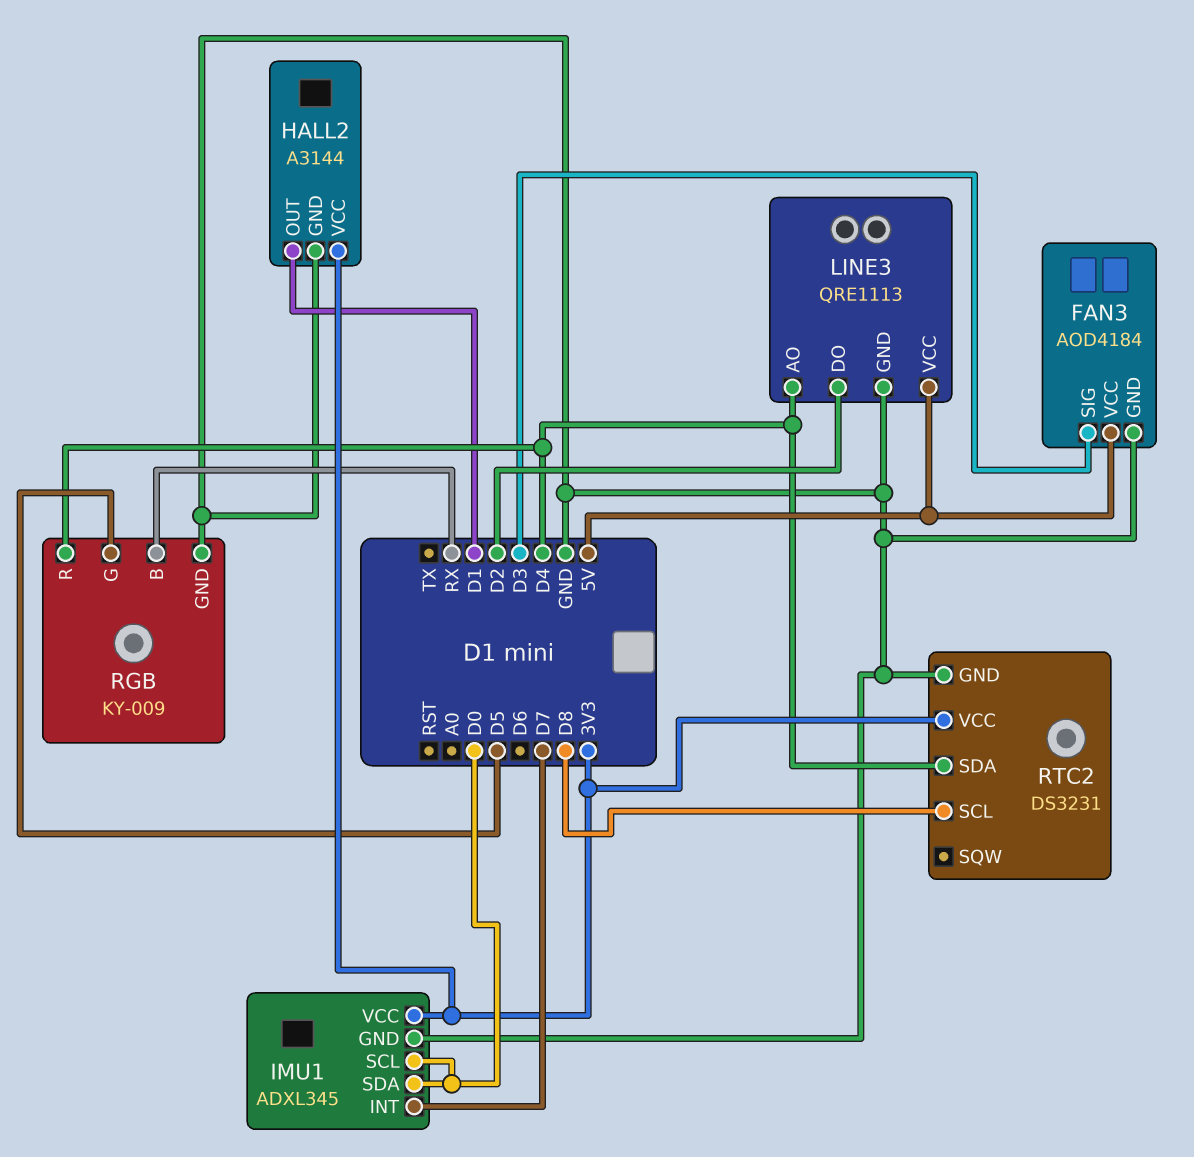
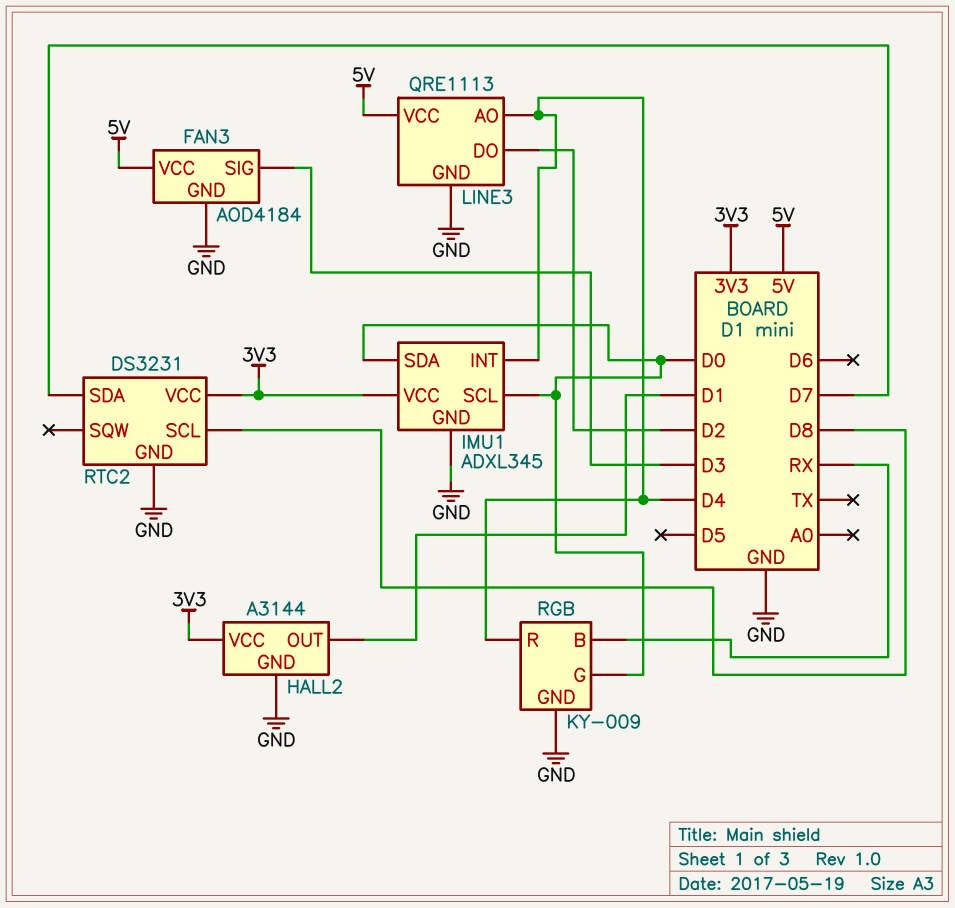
IMU1 pin INT: D7 -> D4
RGB pin G: D5 -> D0
RTC2 pin SDA: D4 -> D7

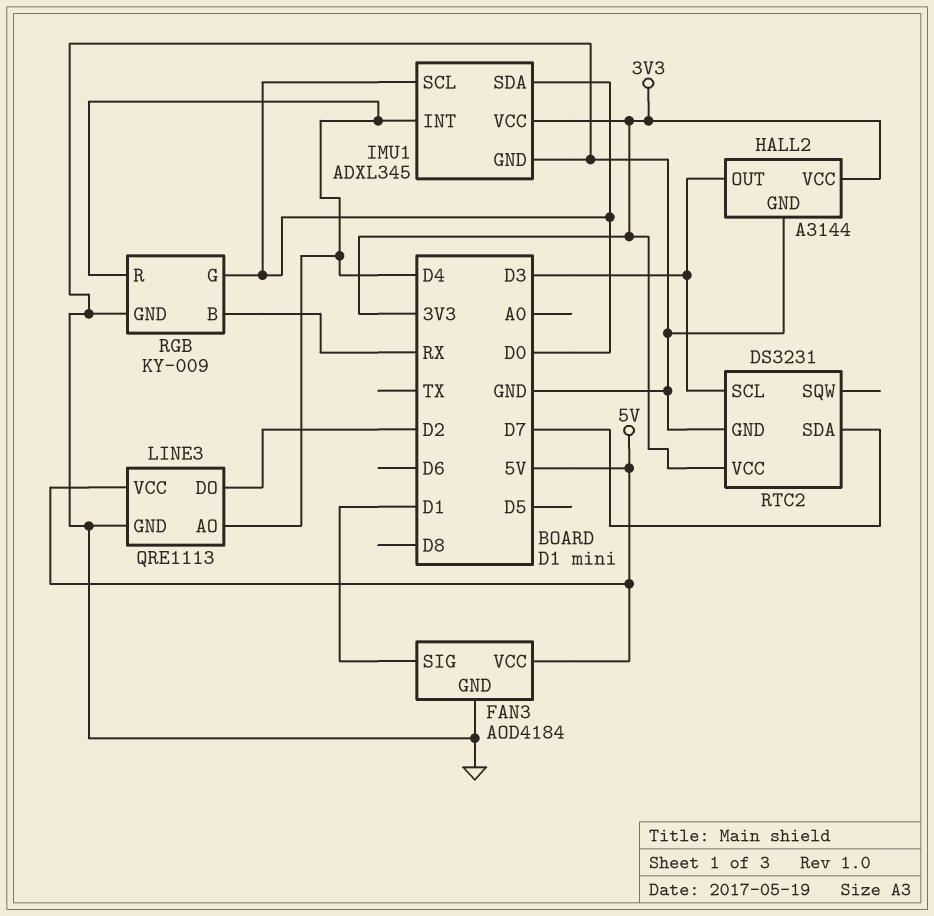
FAN3 pin SIG: D3 -> D1
HALL2 pin OUT: D1 -> D3
RTC2 pin SCL: D8 -> D3

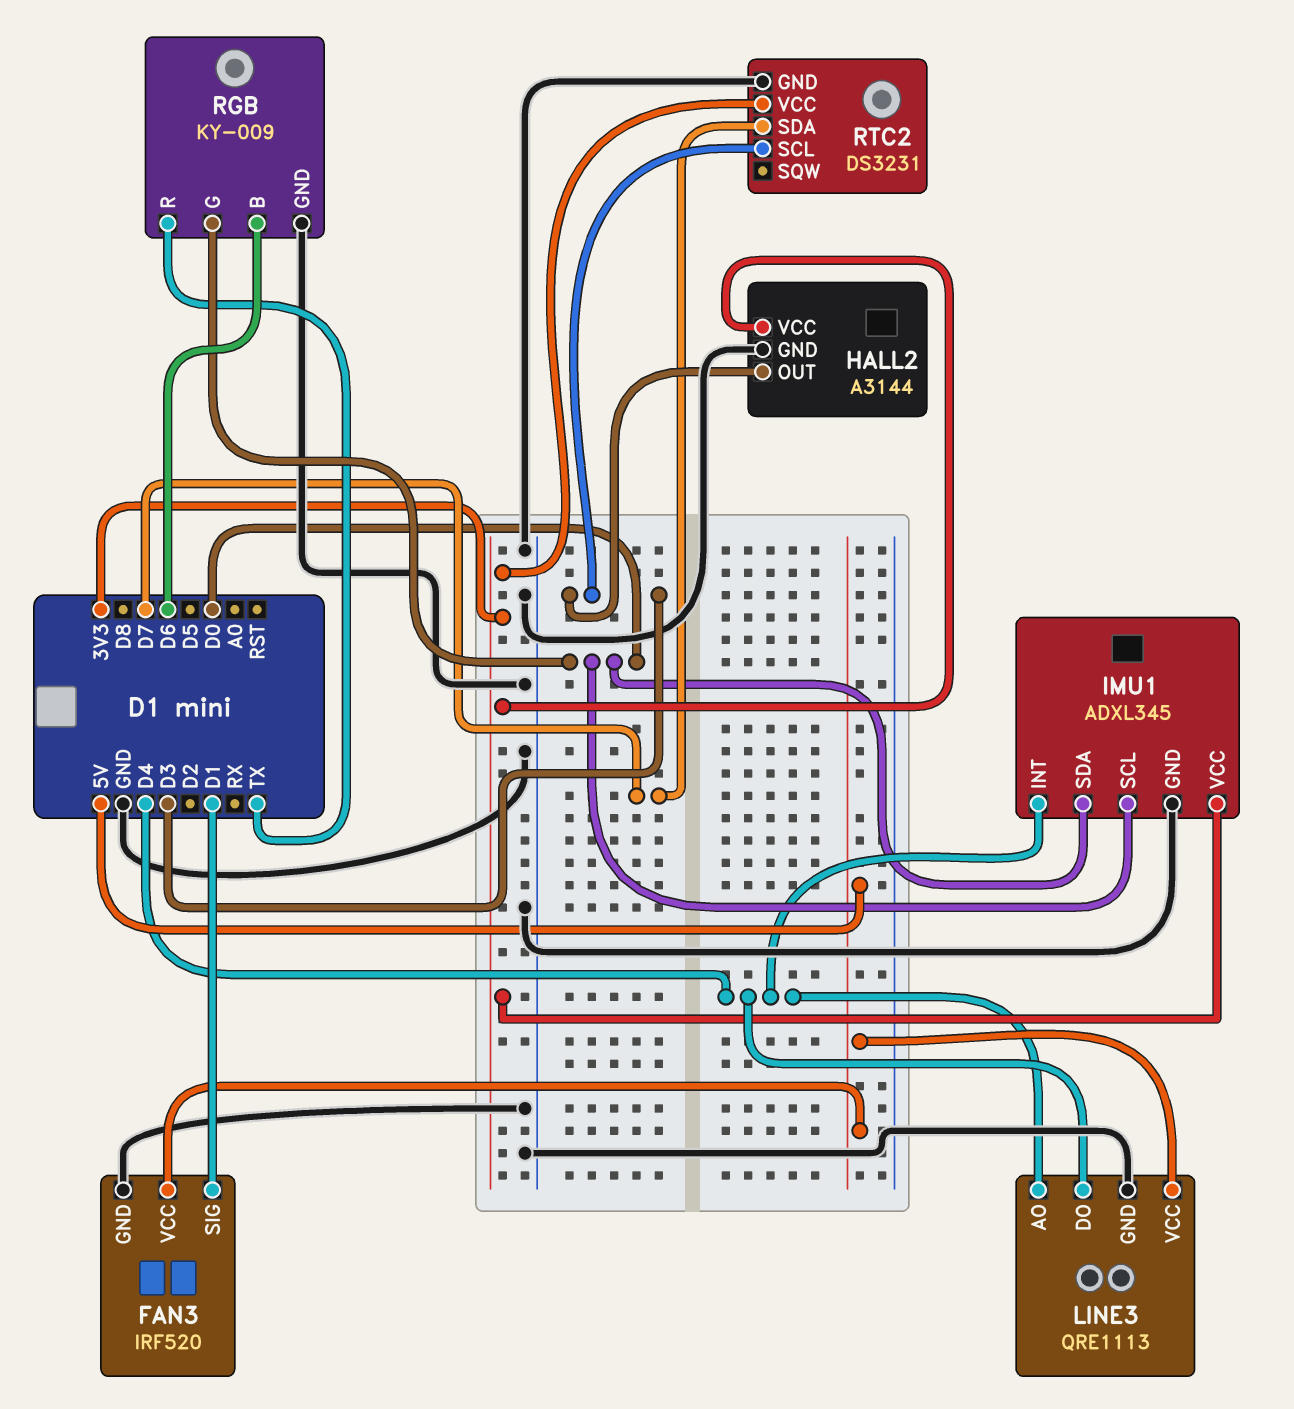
FAN3: AOD4184 -> IRF520
LINE3 pin DO: D2 -> D4
RGB pin B: RX -> D6
RGB pin R: D4 -> TX

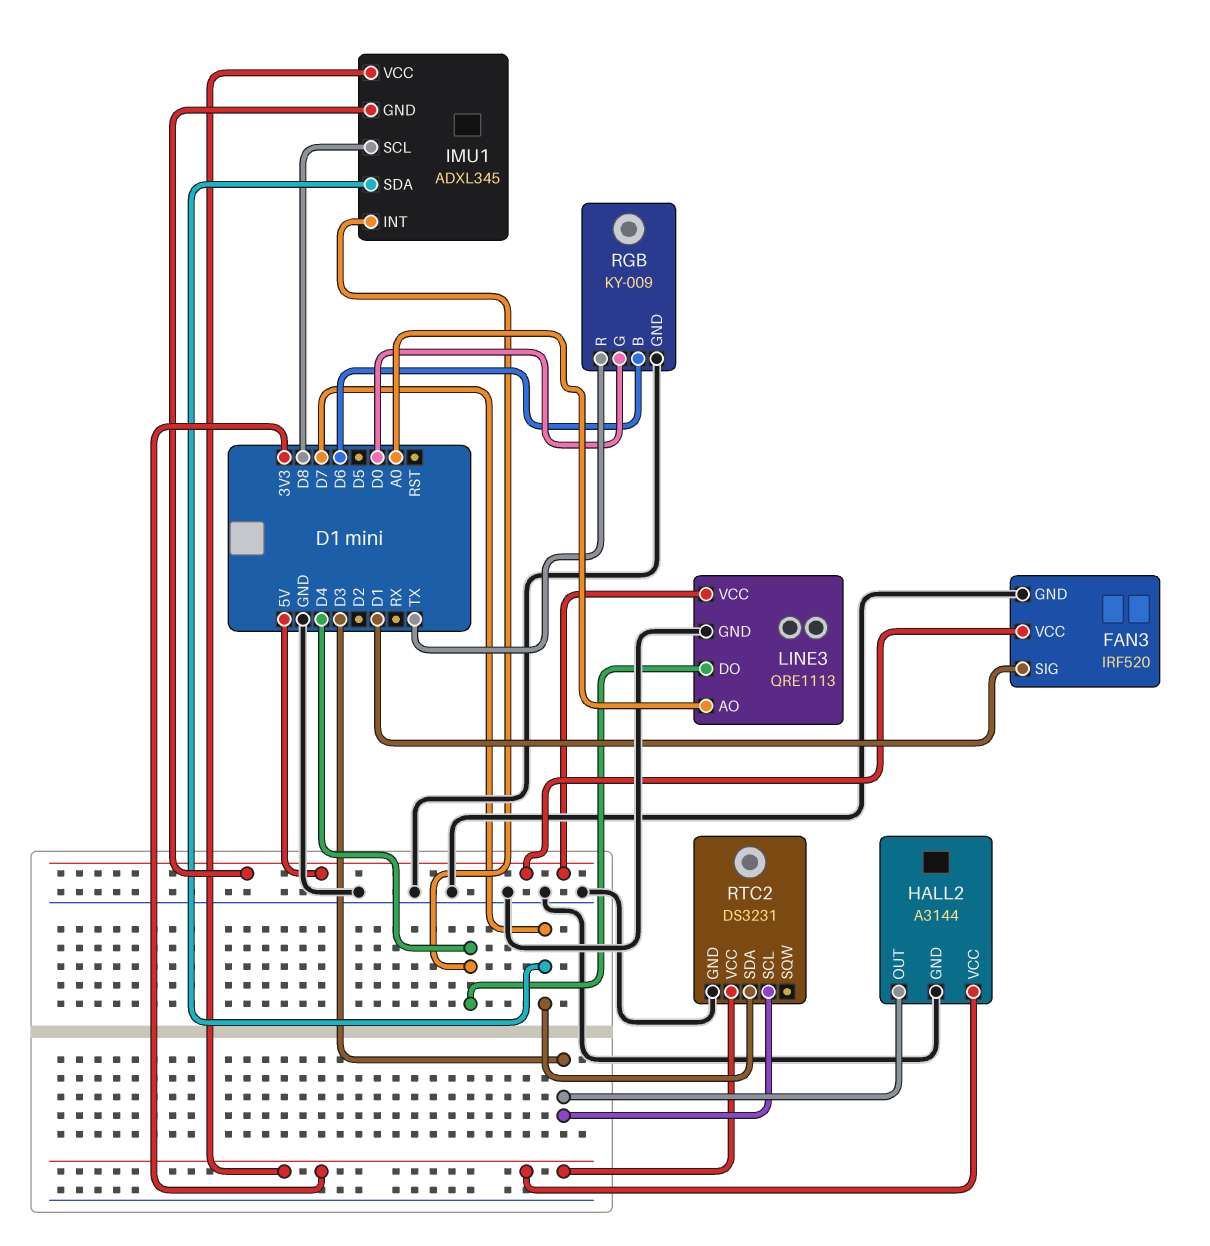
IMU1 pin GND: GND -> 5V
IMU1 pin SCL: D0 -> D8
IMU1 pin SDA: D0 -> D7
LINE3 pin AO: D4 -> A0

